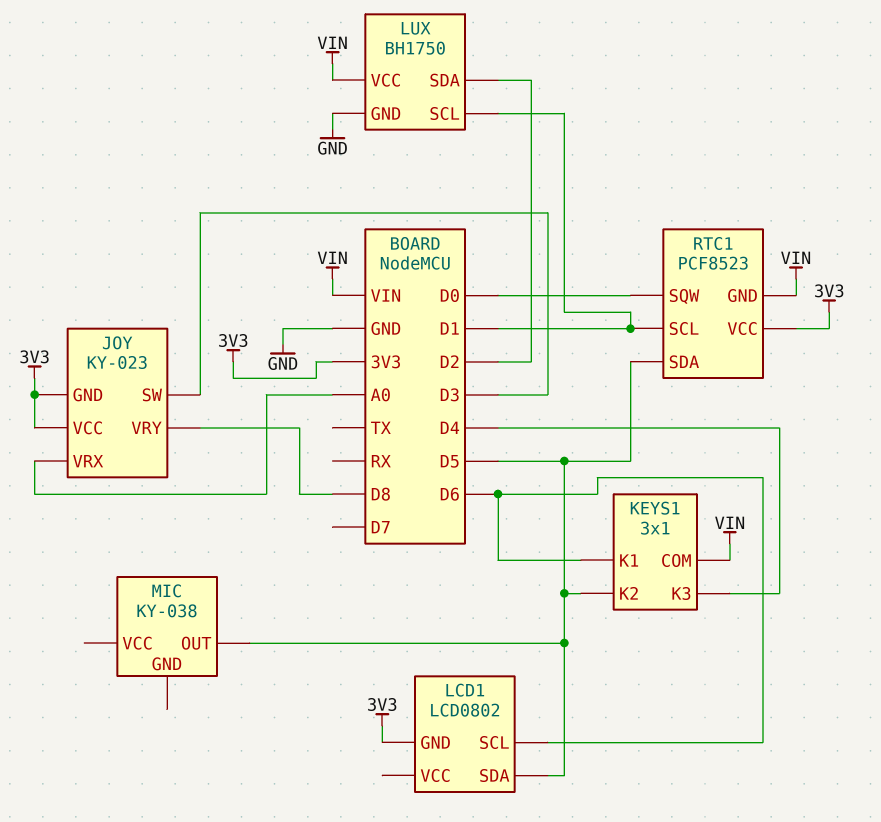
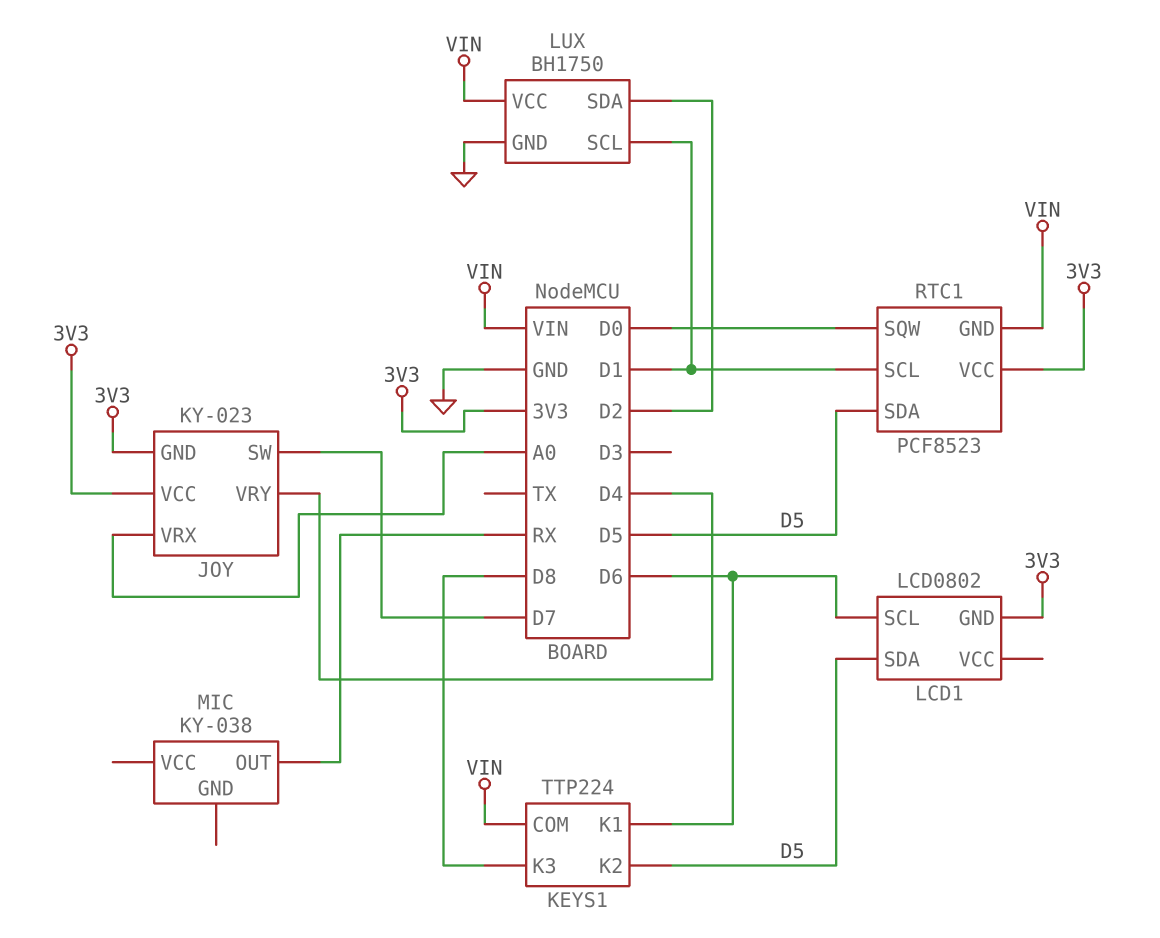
JOY pin SW: D3 -> D7
JOY pin VRY: D8 -> D4
KEYS1: 3x1 -> TTP224
KEYS1 pin K3: D4 -> D8
MIC pin OUT: D5 -> RX

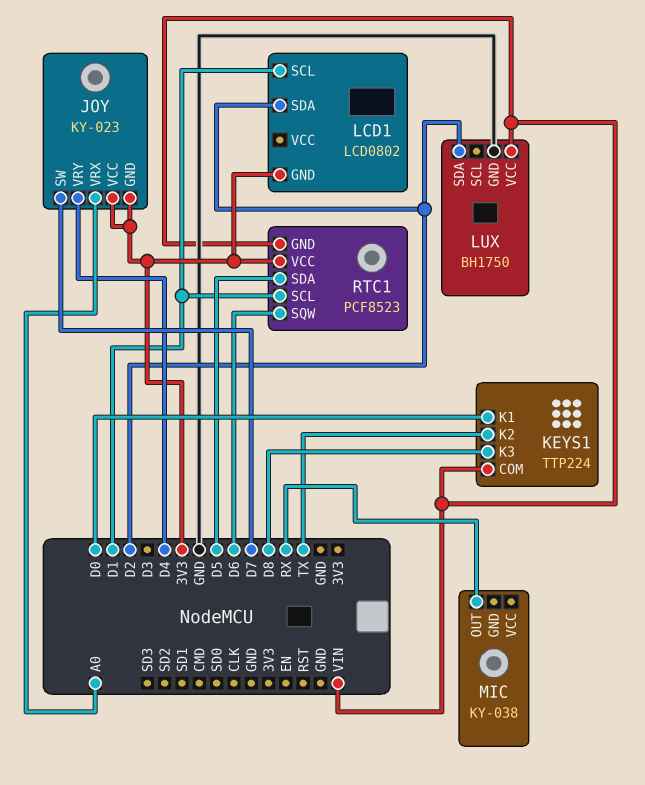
KEYS1 pin K1: D6 -> D0
KEYS1 pin K2: D5 -> TX
LCD1 pin SCL: D6 -> D1
LCD1 pin SDA: D5 -> D2
LUX pin SCL: D1 -> none
RTC1 pin SQW: D0 -> D6

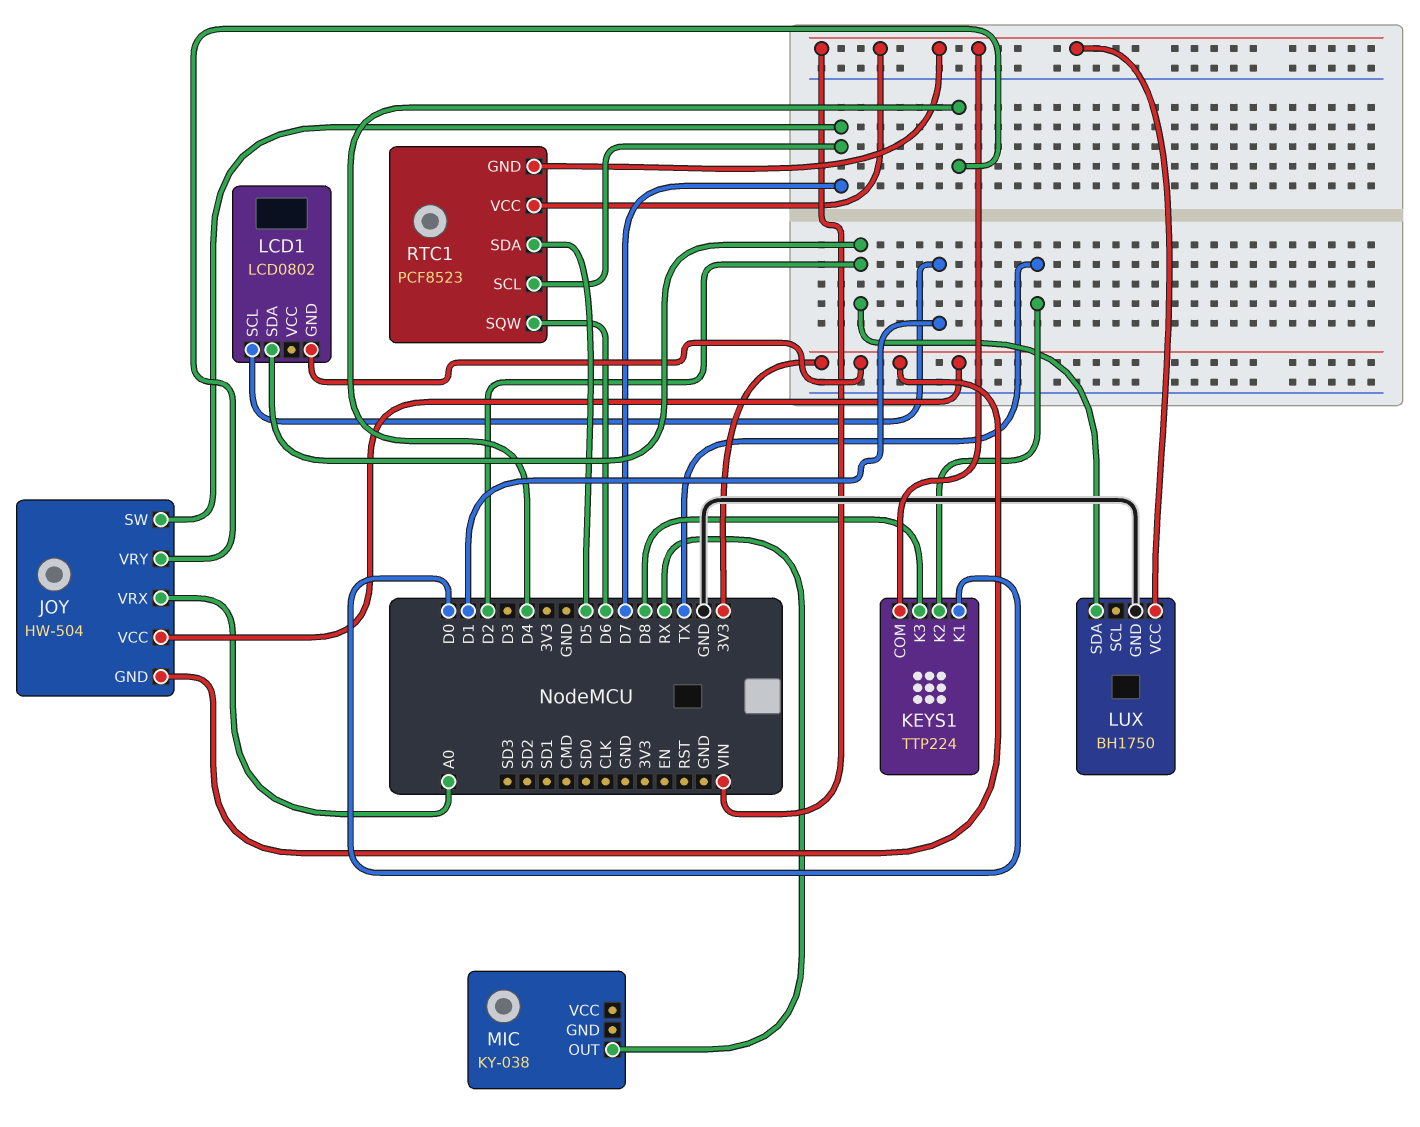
JOY: KY-023 -> HW-504
RTC1 pin SCL: D1 -> D7
RTC1 pin VCC: 3V3 -> VIN

